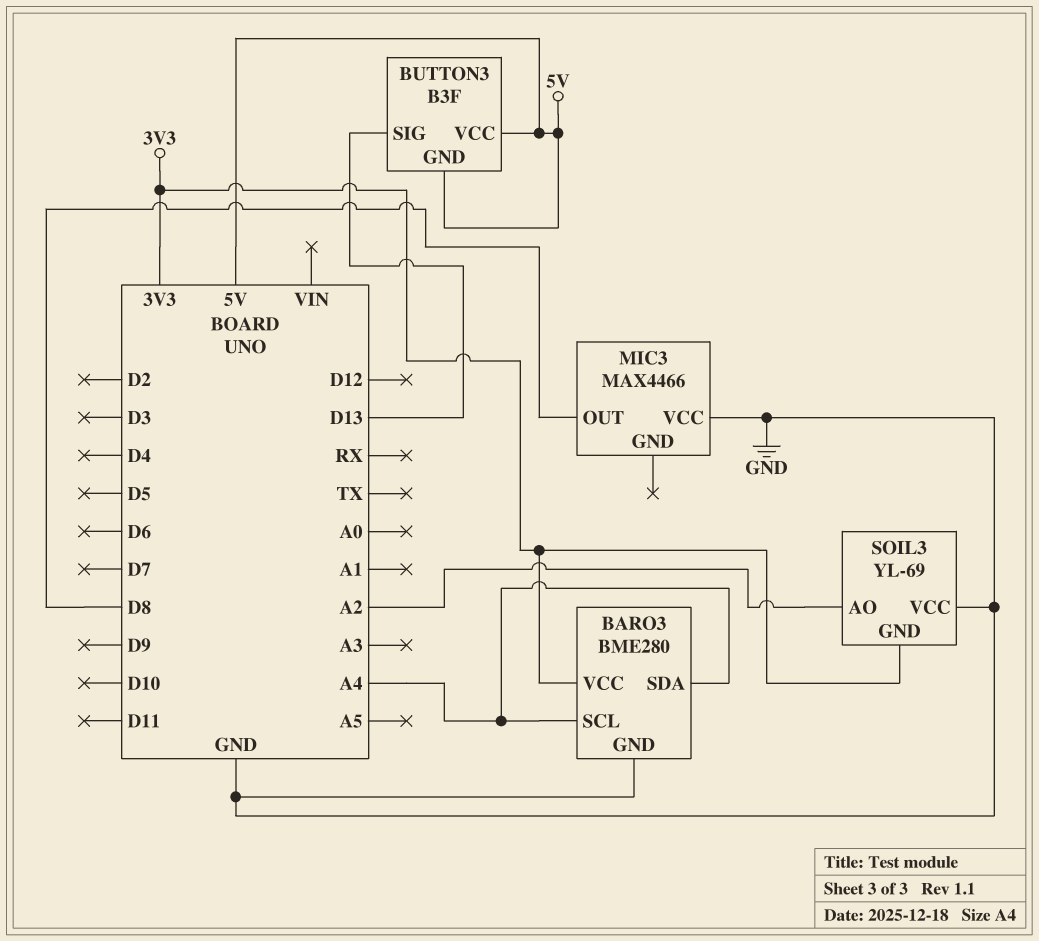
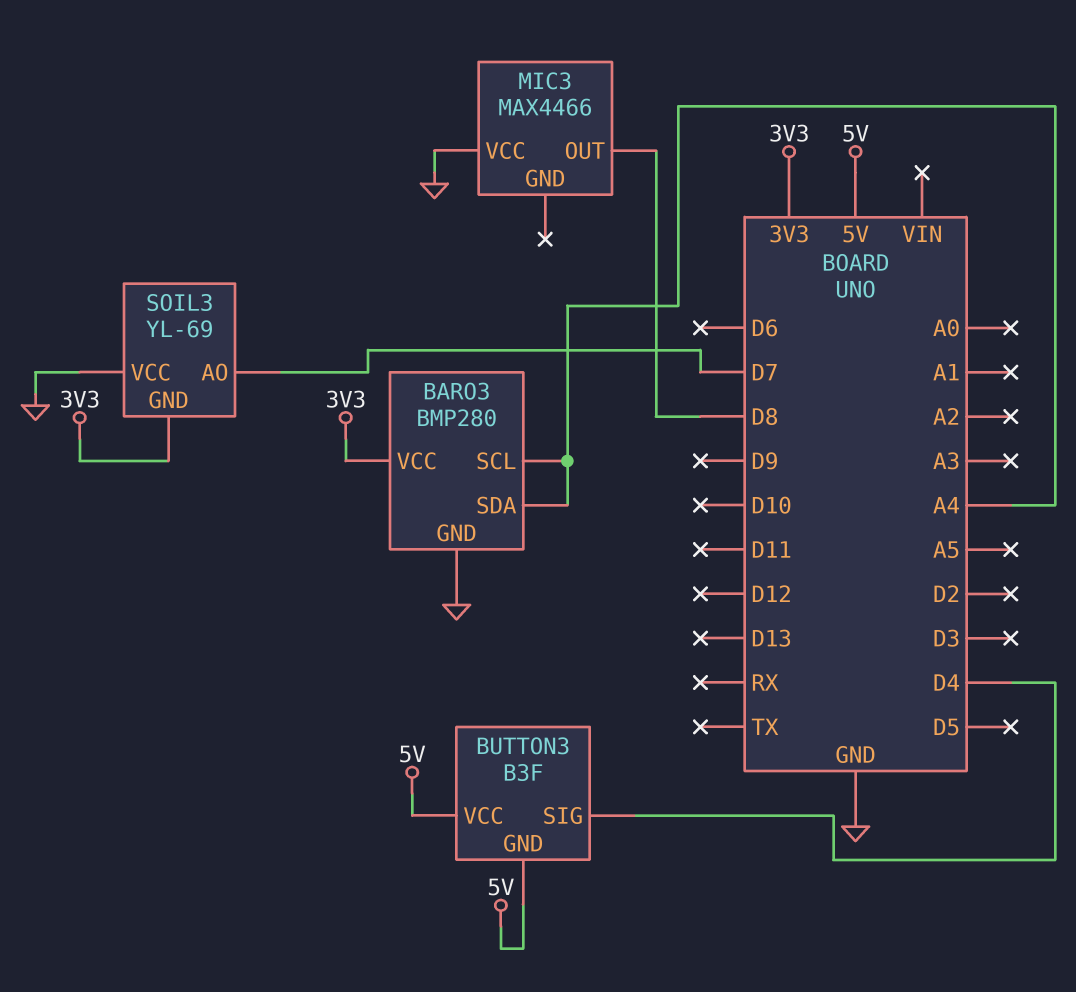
BARO3: BME280 -> BMP280
BUTTON3 pin SIG: D13 -> D4
SOIL3 pin AO: A2 -> D7

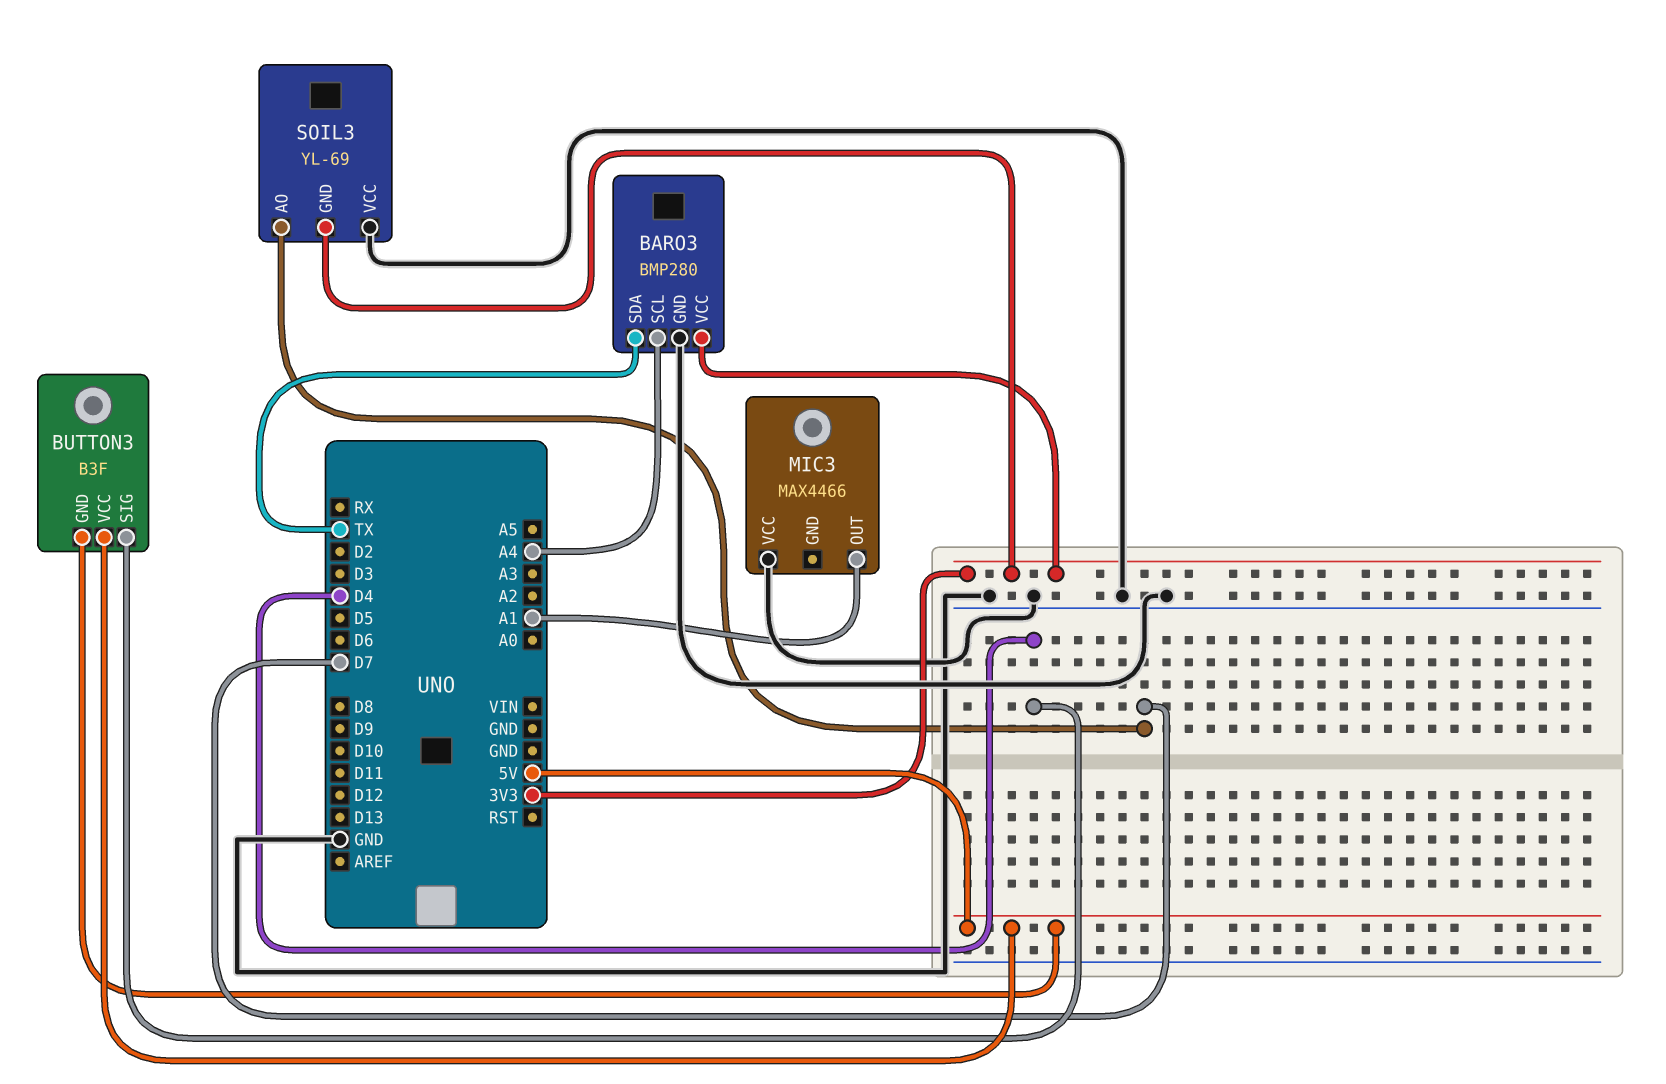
BARO3 pin SDA: A4 -> TX
MIC3 pin OUT: D8 -> A1

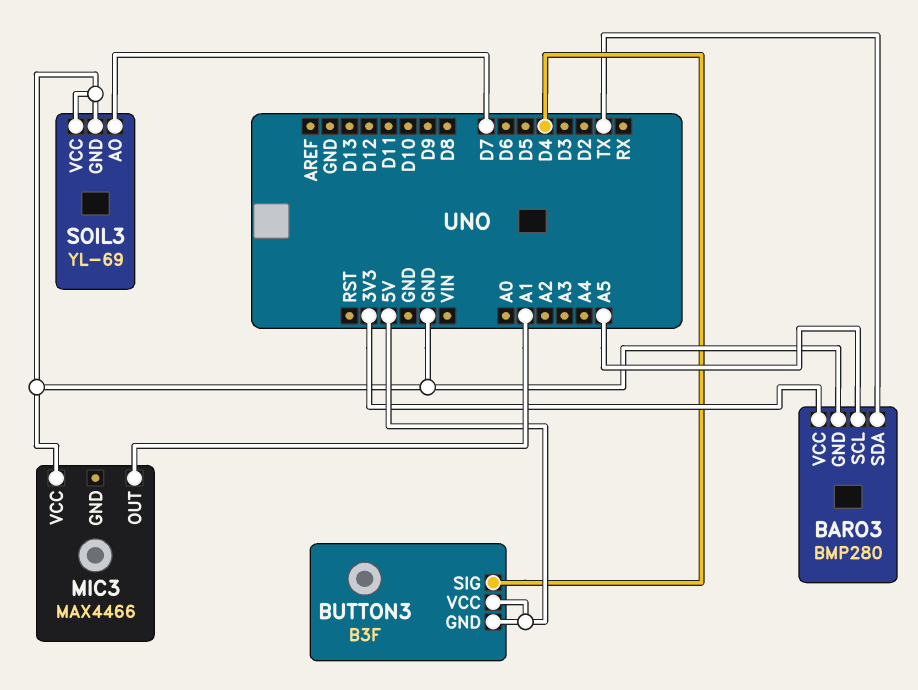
BARO3 pin SCL: A4 -> A5
SOIL3 pin GND: 3V3 -> GND

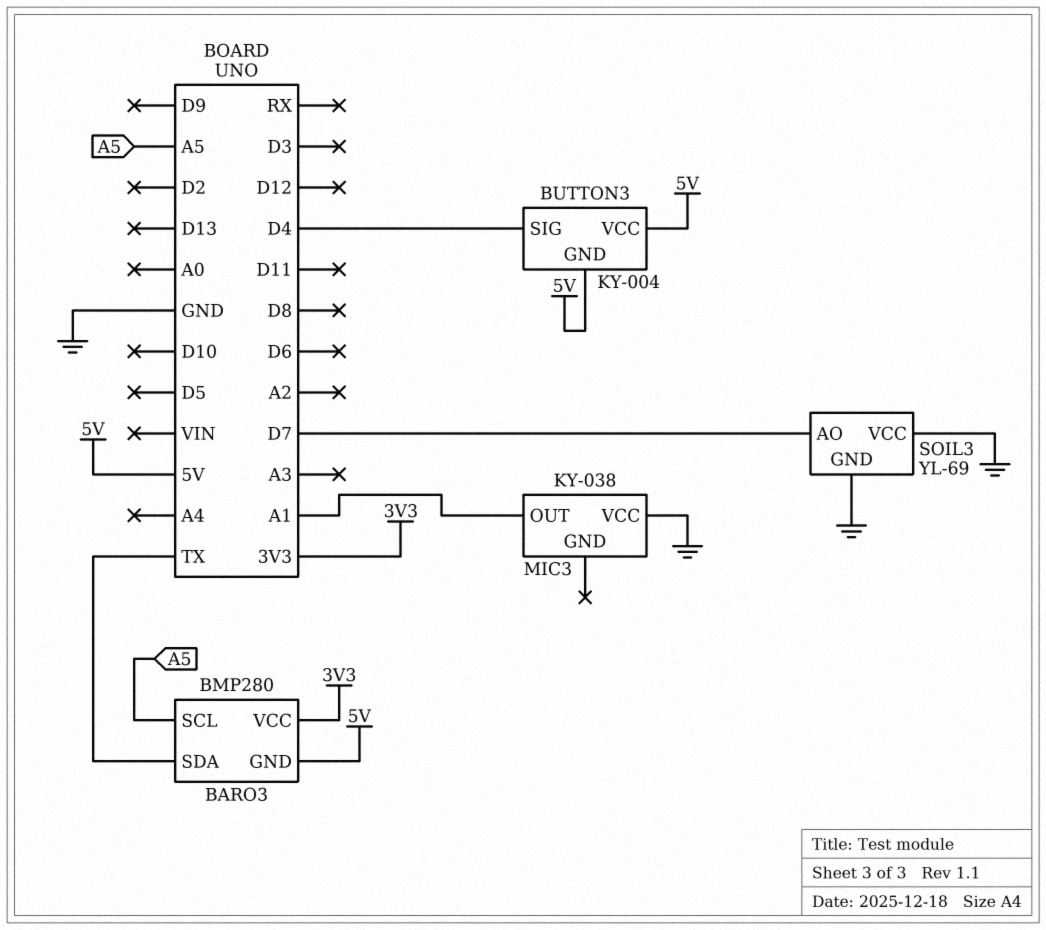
BARO3 pin GND: GND -> 5V
BUTTON3: B3F -> KY-004
MIC3: MAX4466 -> KY-038

